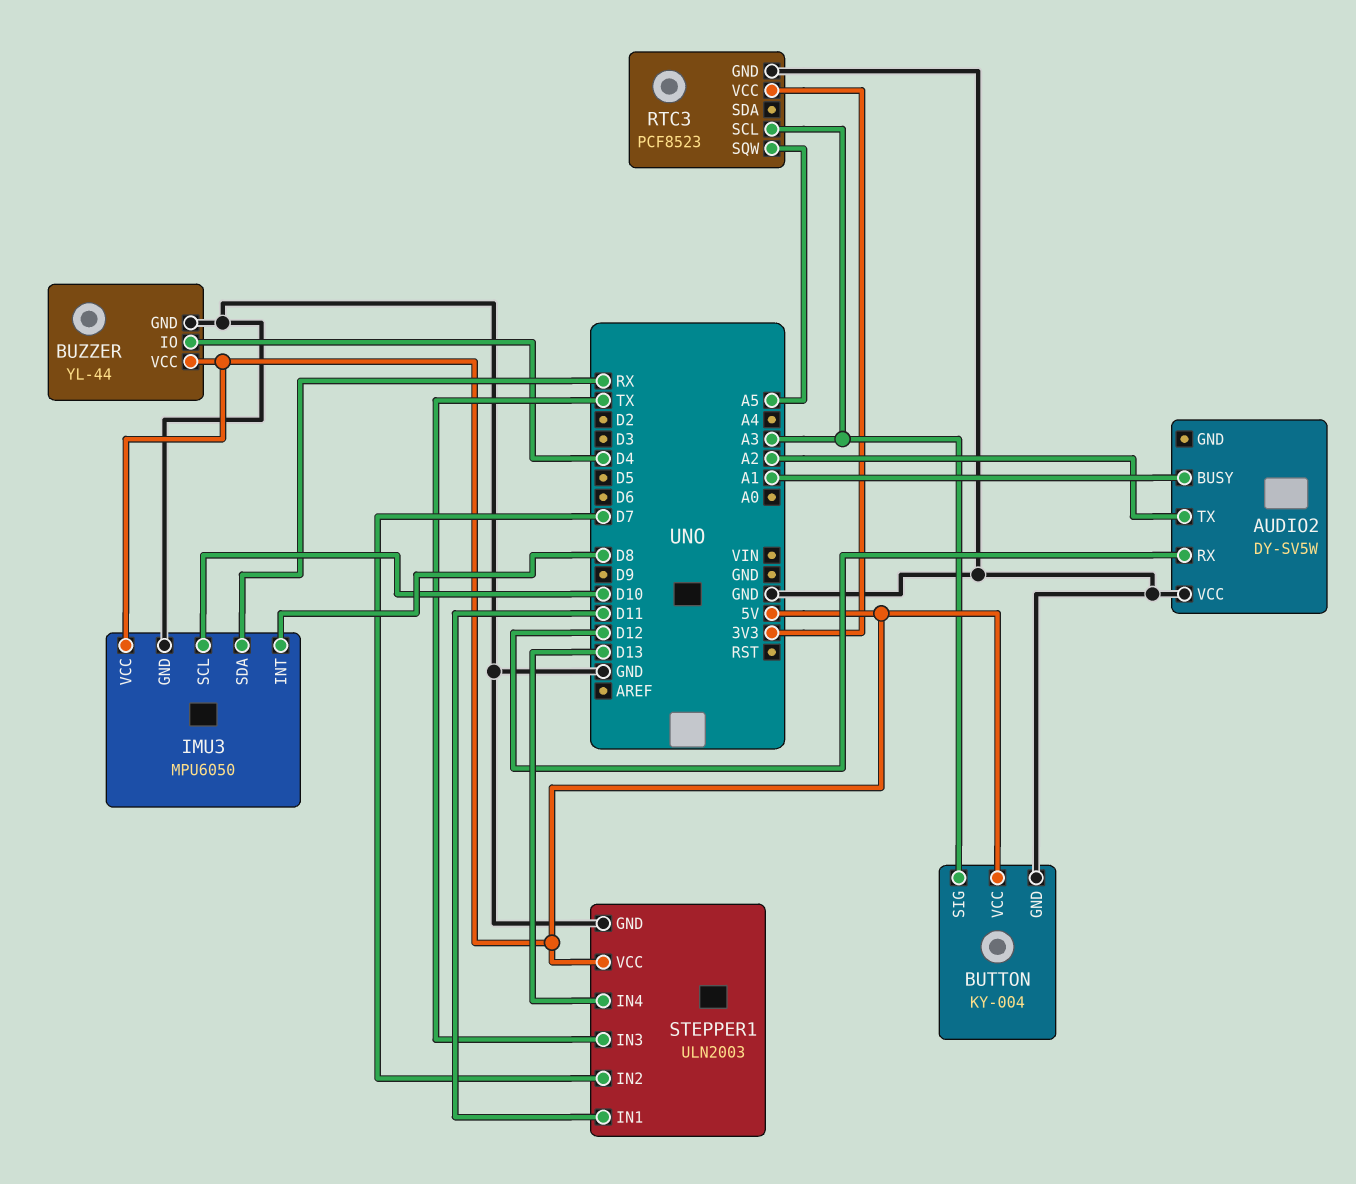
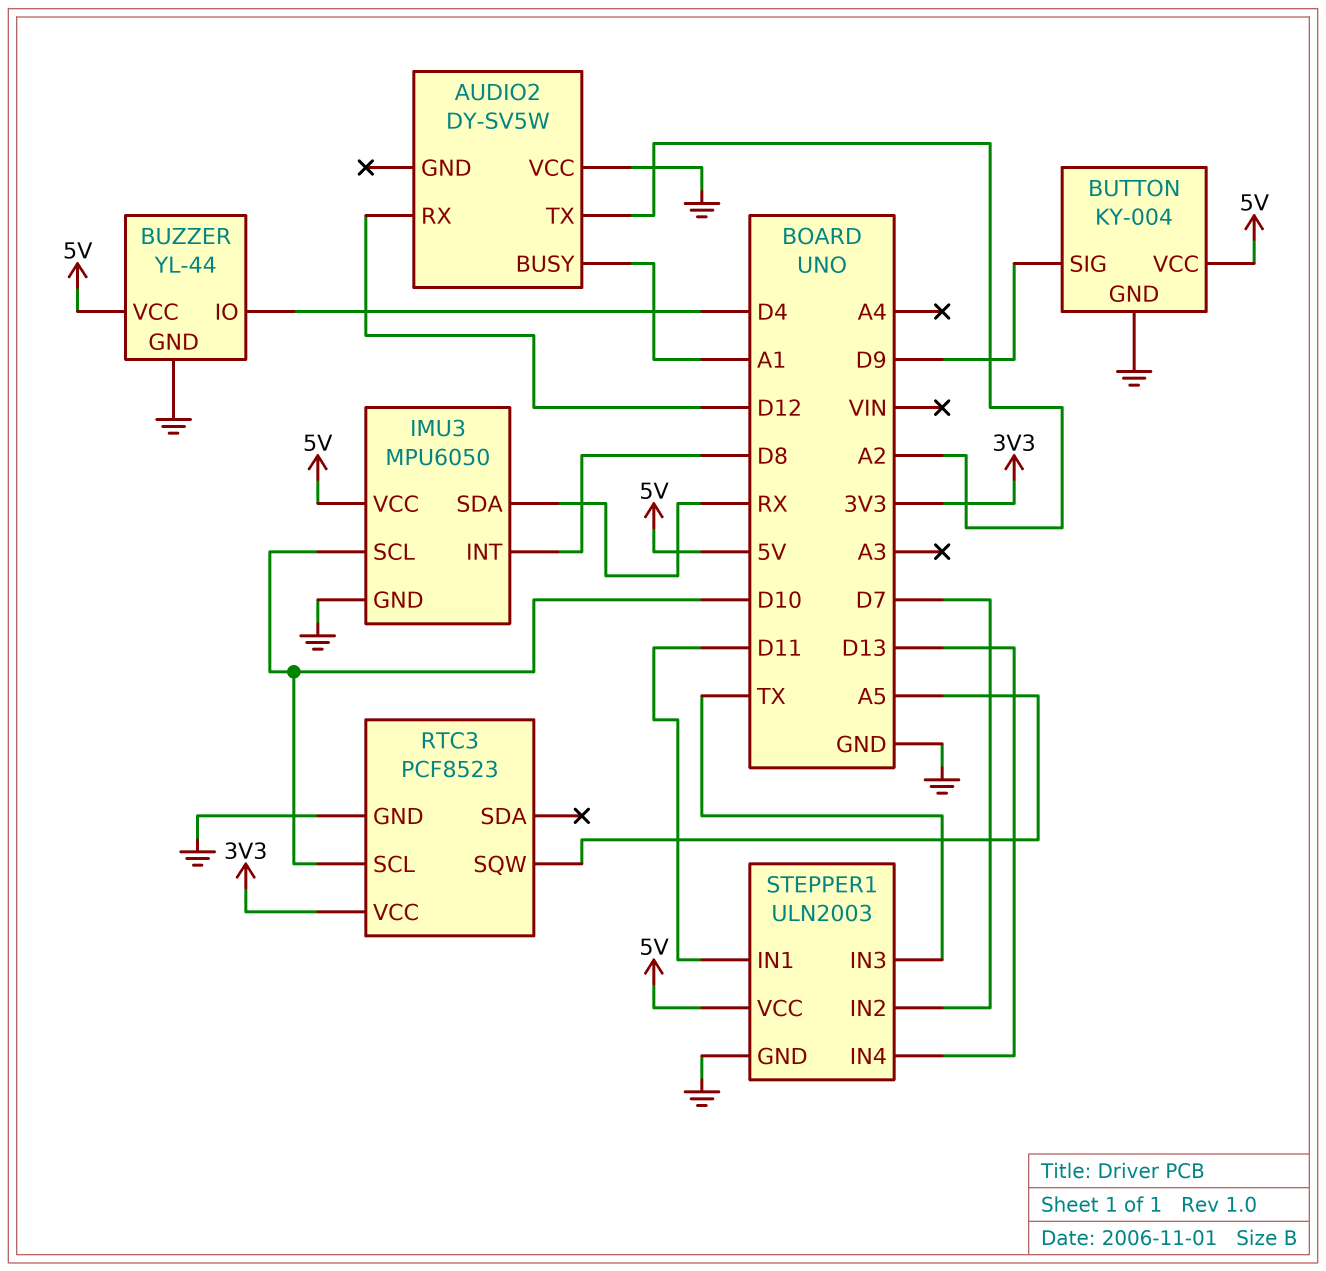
BUTTON pin SIG: A3 -> D9
RTC3 pin SCL: A3 -> D10

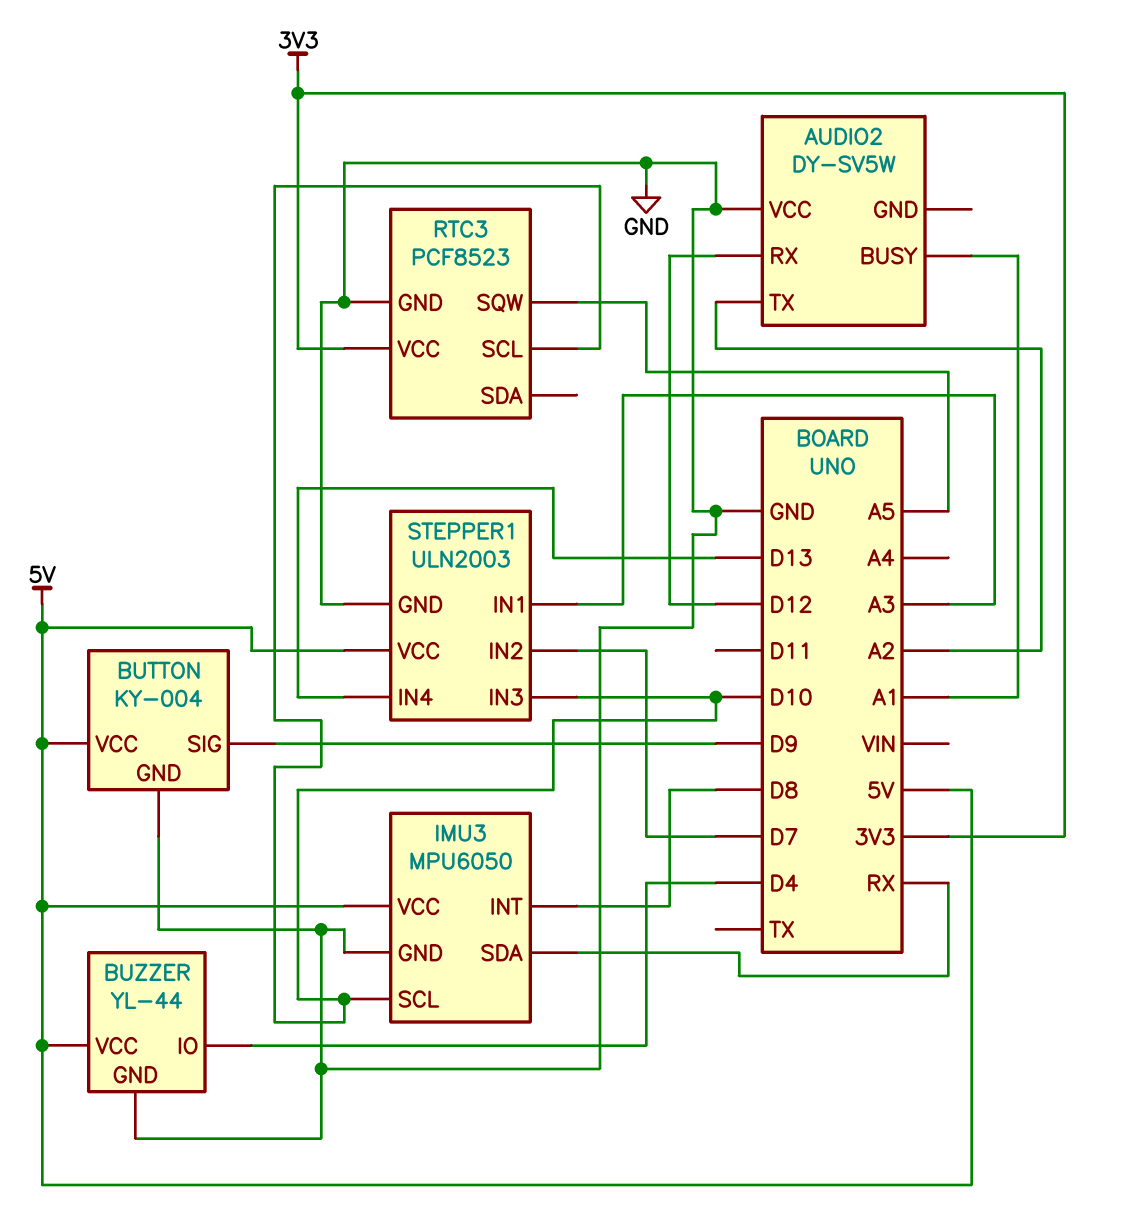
STEPPER1 pin IN1: D11 -> A3
STEPPER1 pin IN3: TX -> D10

